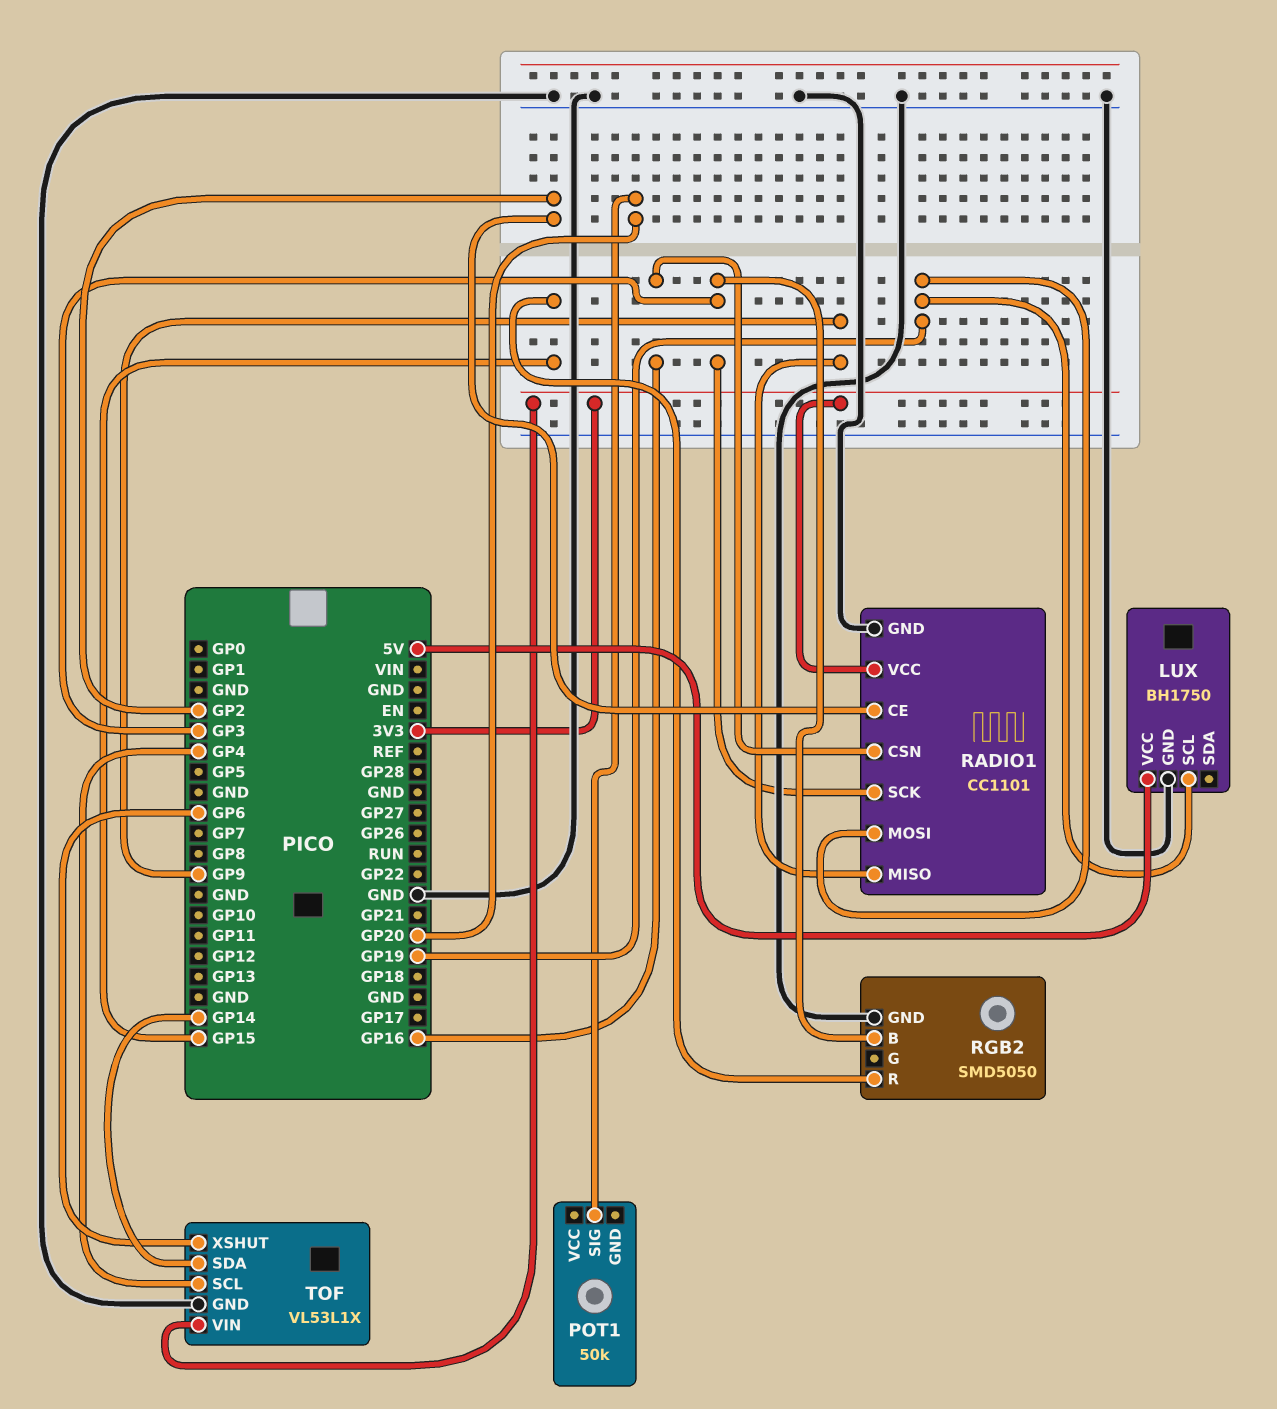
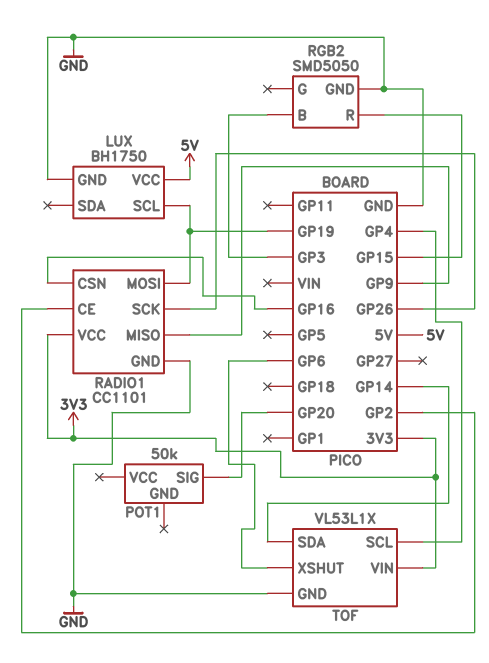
RADIO1 pin SCK: GP3 -> GP26

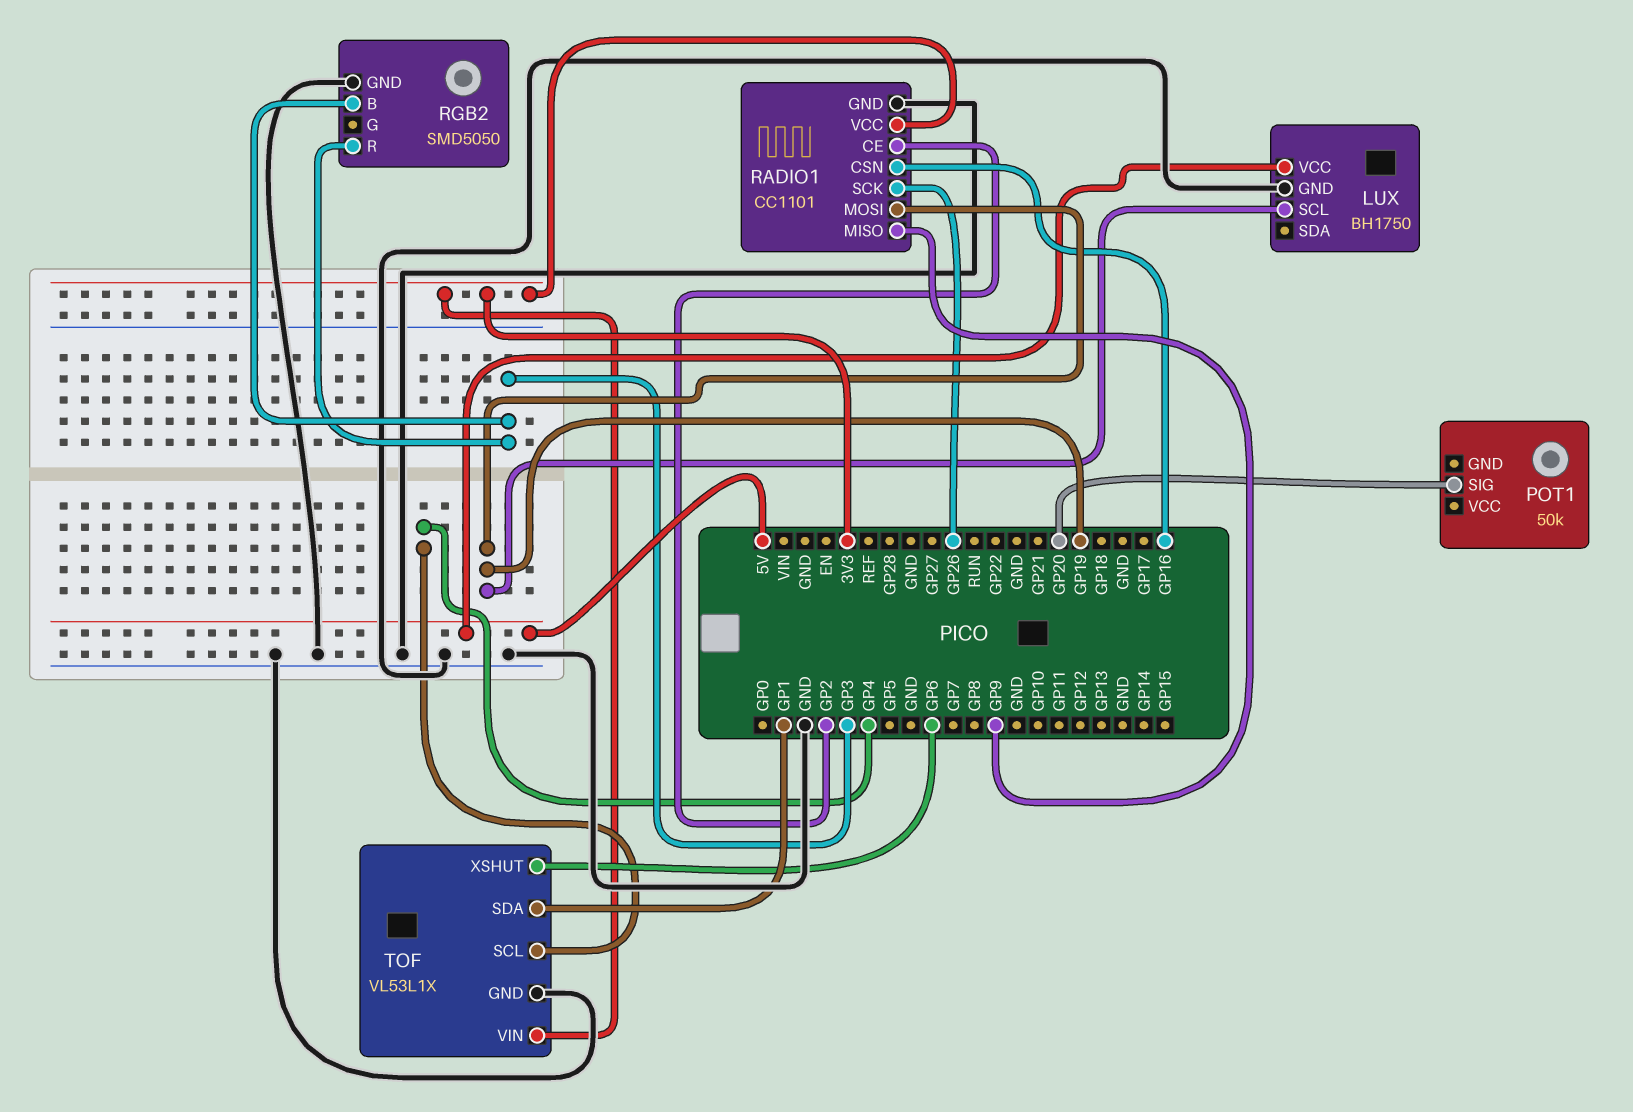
RGB2 pin R: GP15 -> GP3
TOF pin SDA: GP14 -> GP1

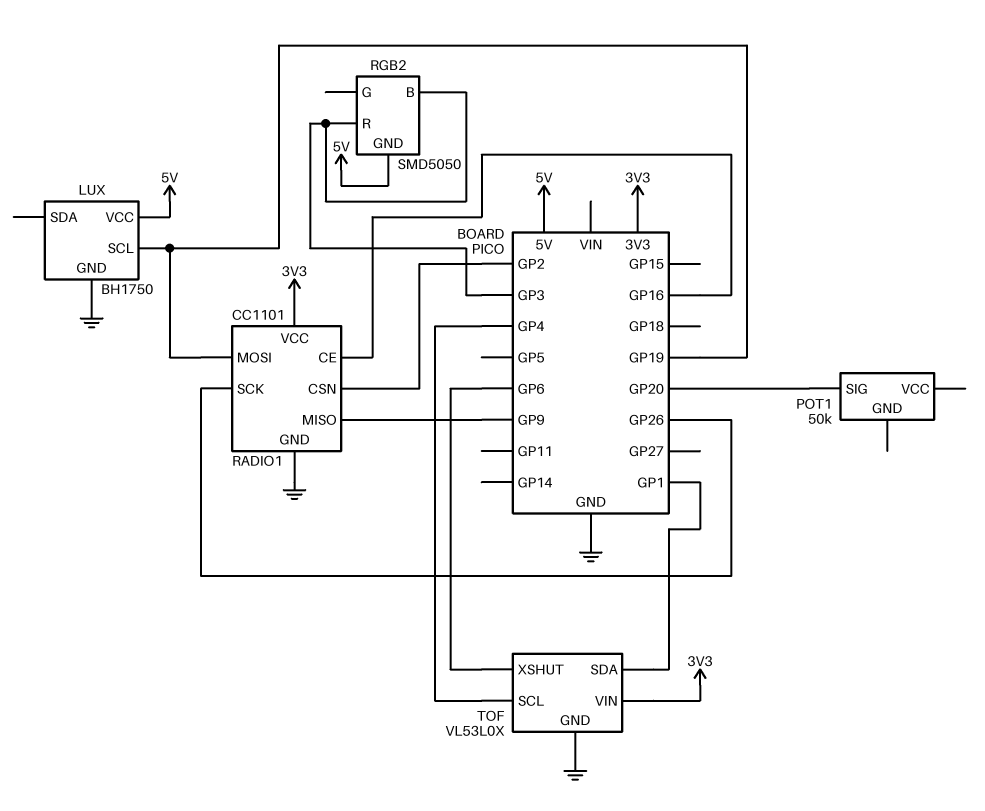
RADIO1 pin CE: GP2 -> GP16
RADIO1 pin CSN: GP16 -> GP2
RGB2 pin GND: GND -> 5V
TOF: VL53L1X -> VL53L0X

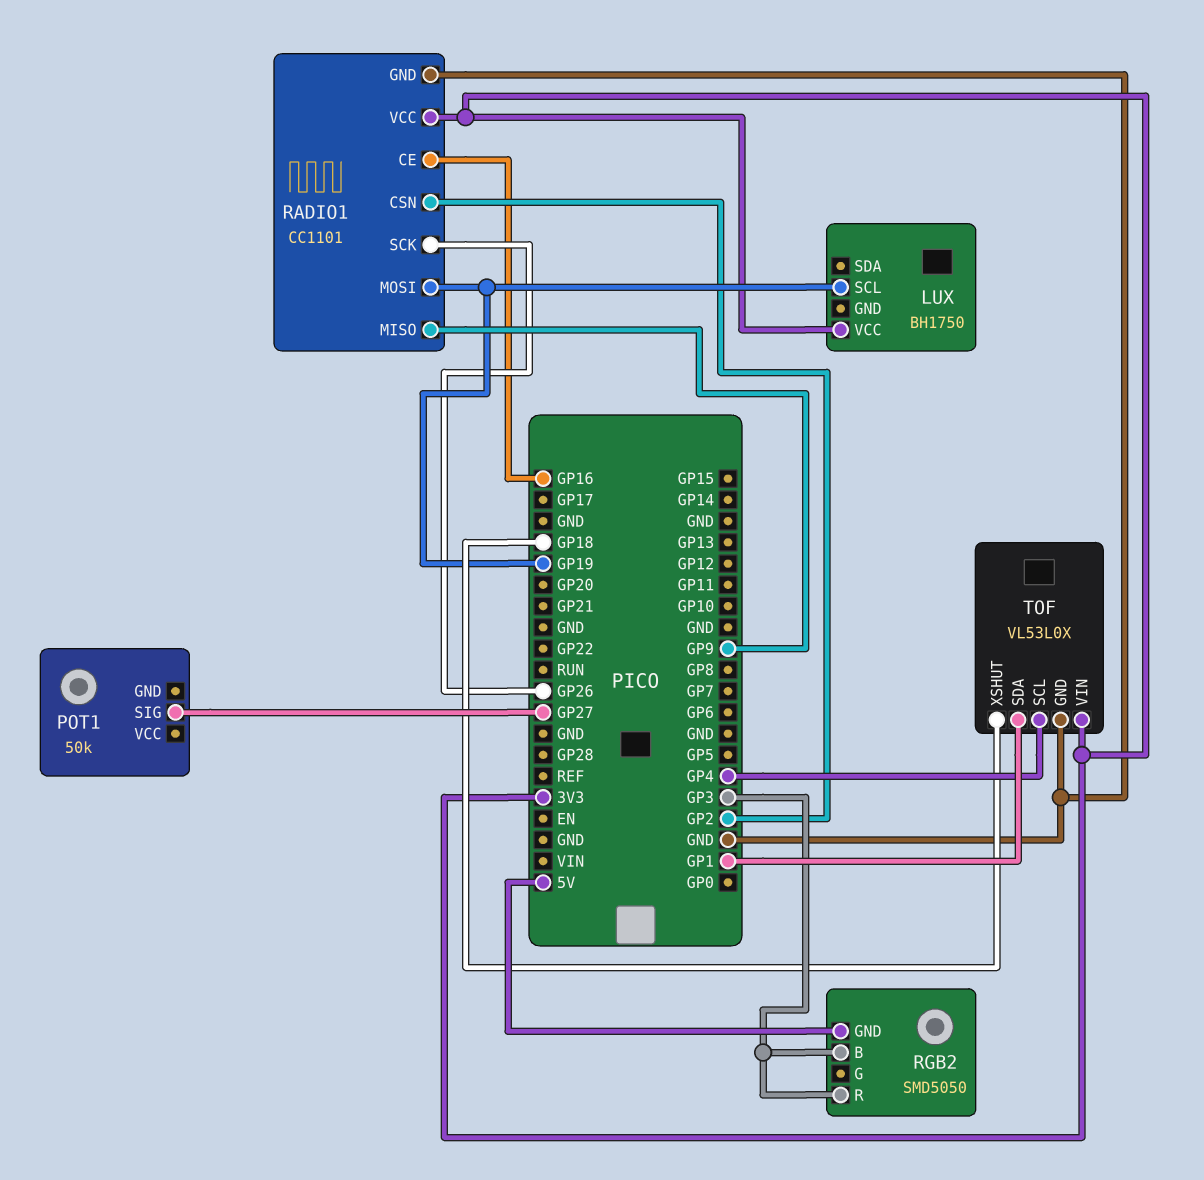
LUX pin GND: GND -> none
LUX pin VCC: 5V -> 3V3
POT1 pin SIG: GP20 -> GP27
TOF pin XSHUT: GP6 -> GP18

